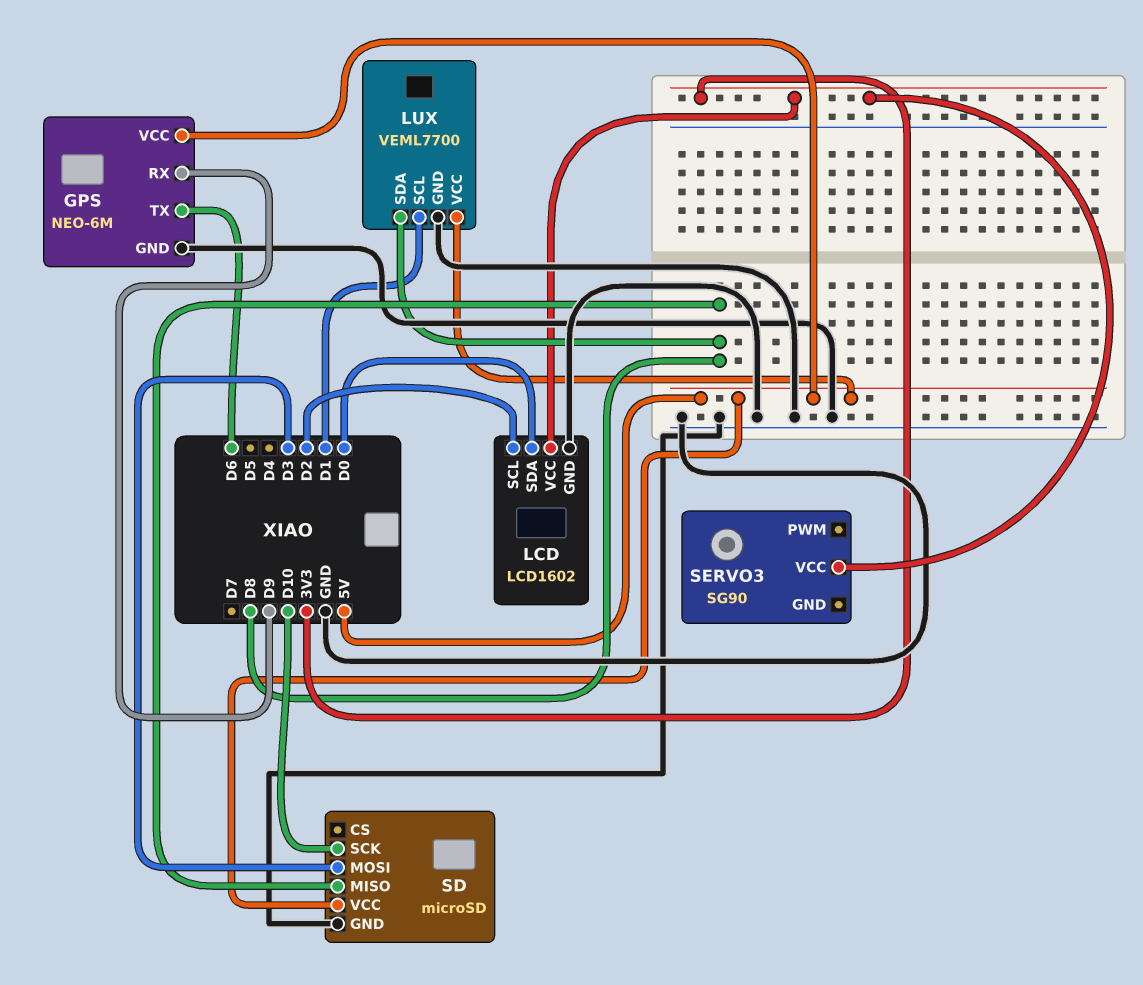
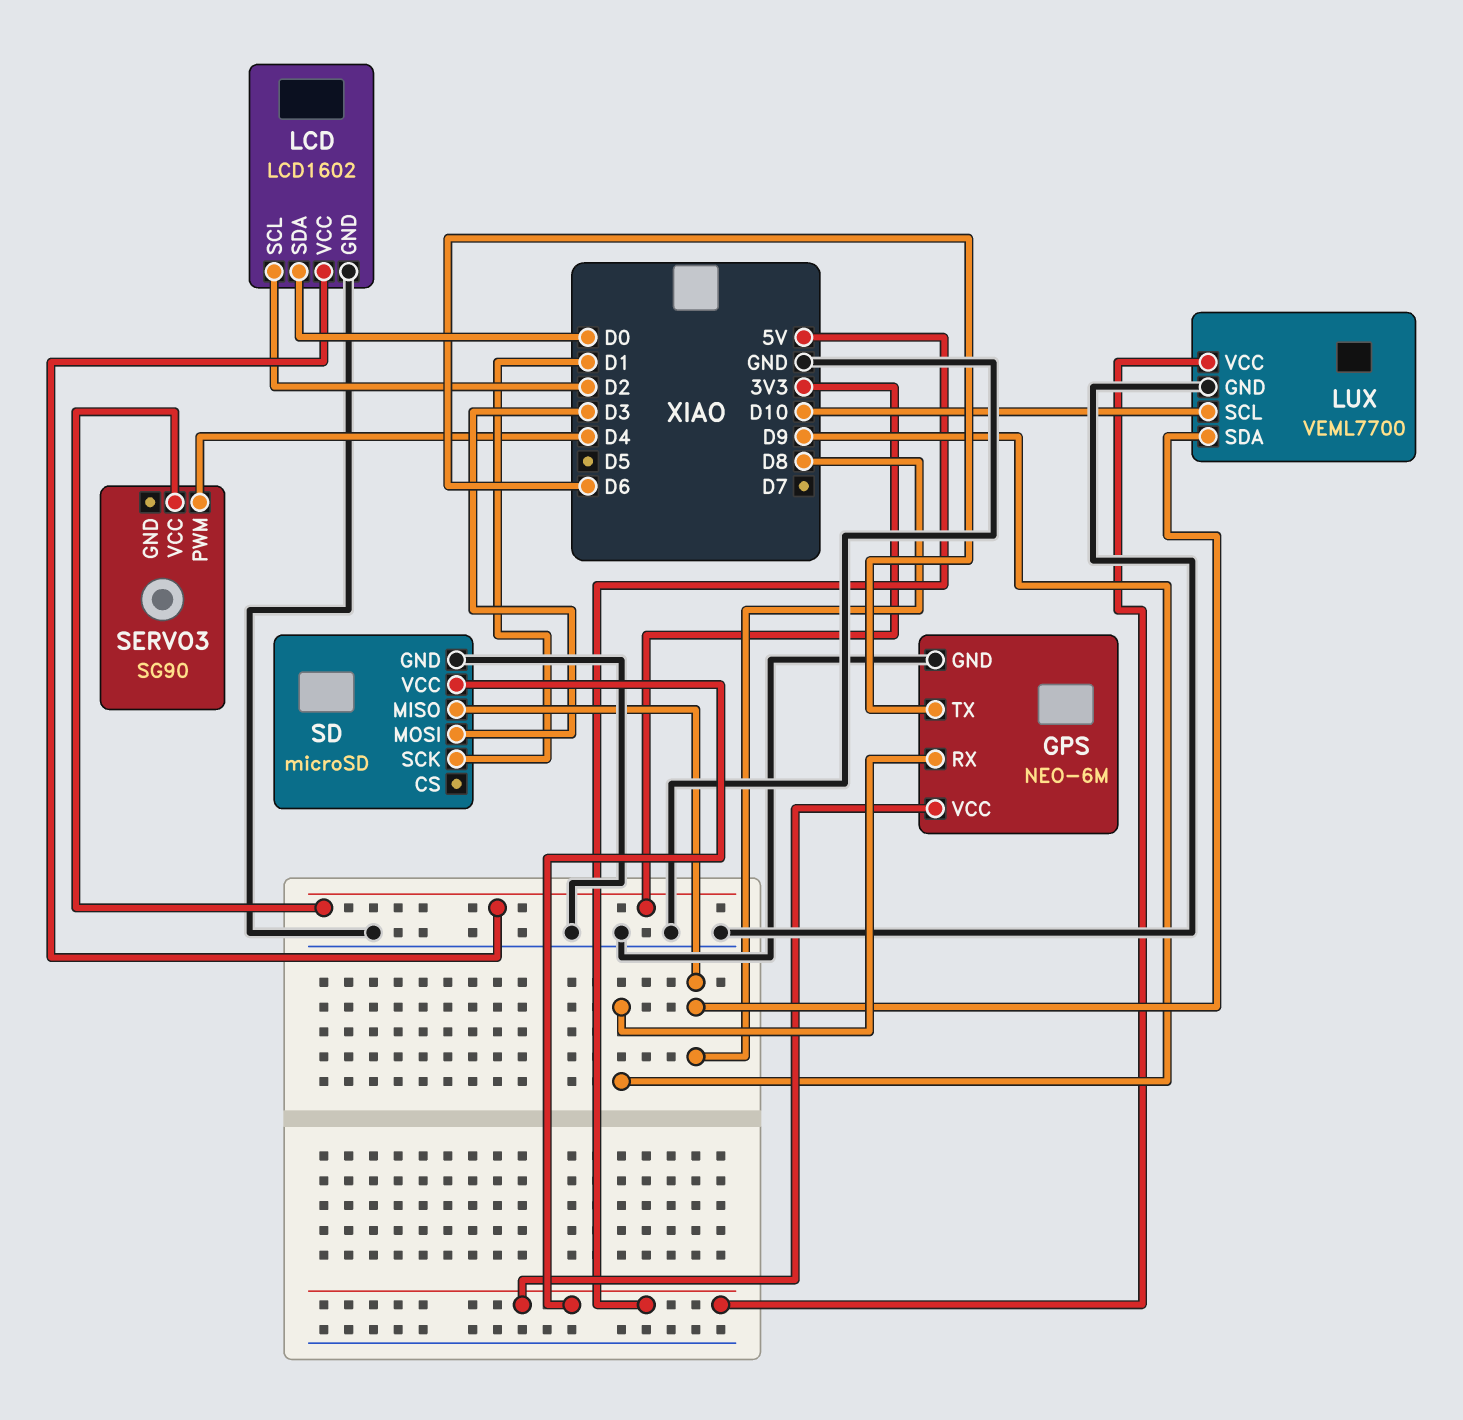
LUX pin SCL: D1 -> D10
SD pin SCK: D10 -> D1
SERVO3 pin PWM: none -> D4

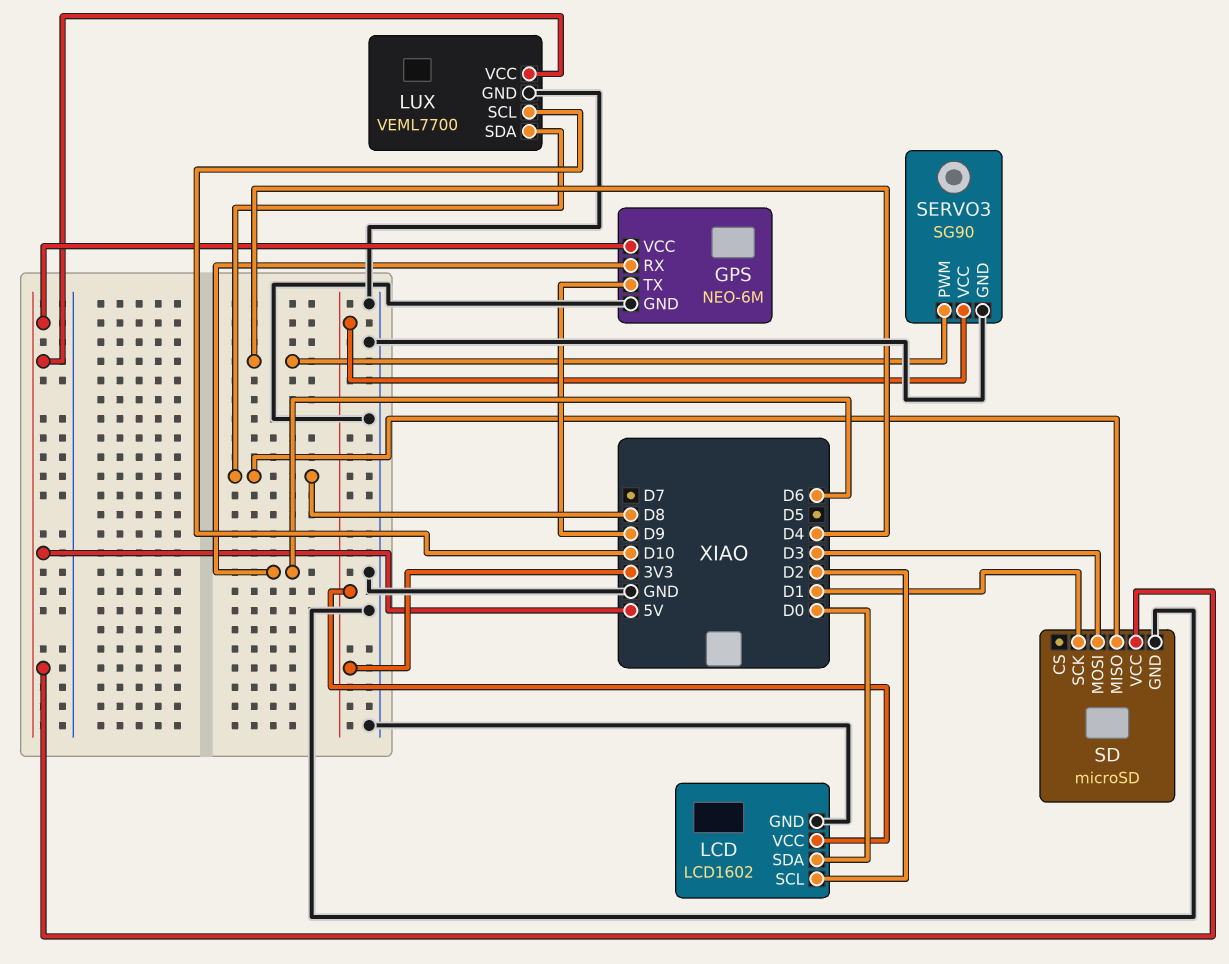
GPS pin RX: D9 -> D6
GPS pin TX: D6 -> D9
SERVO3 pin GND: none -> GND

